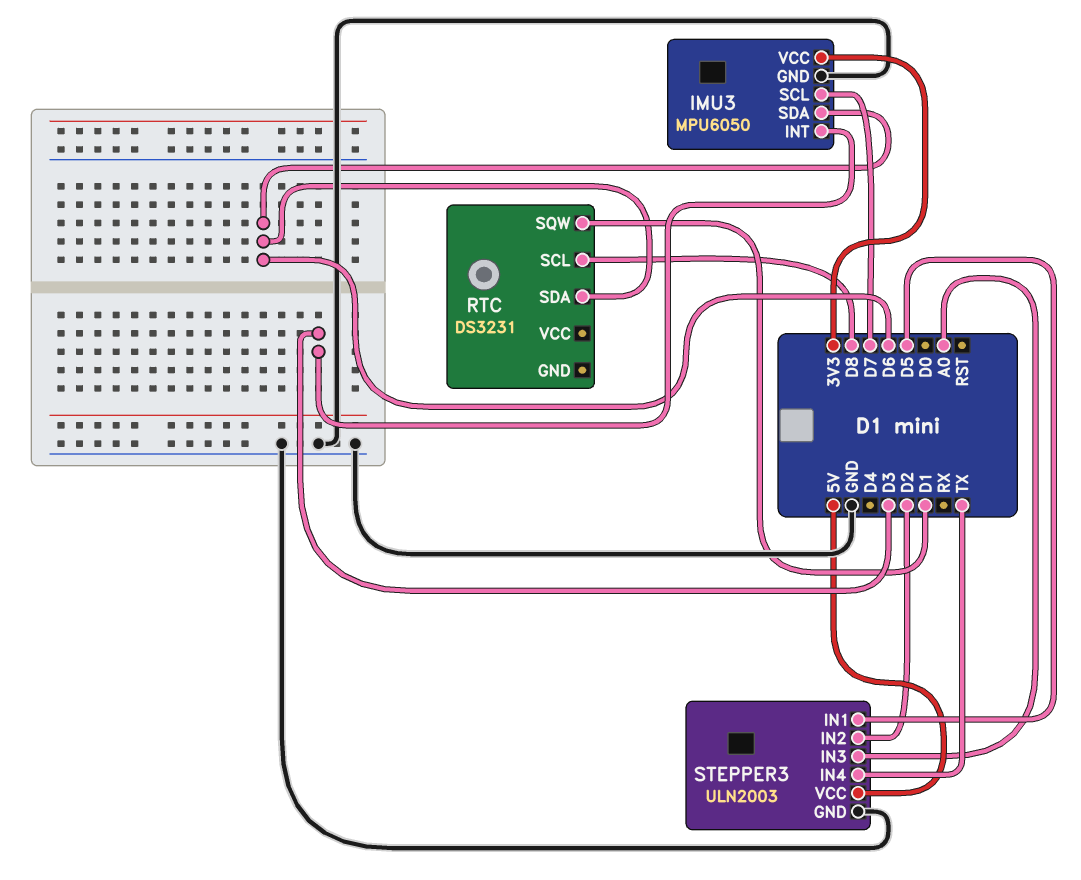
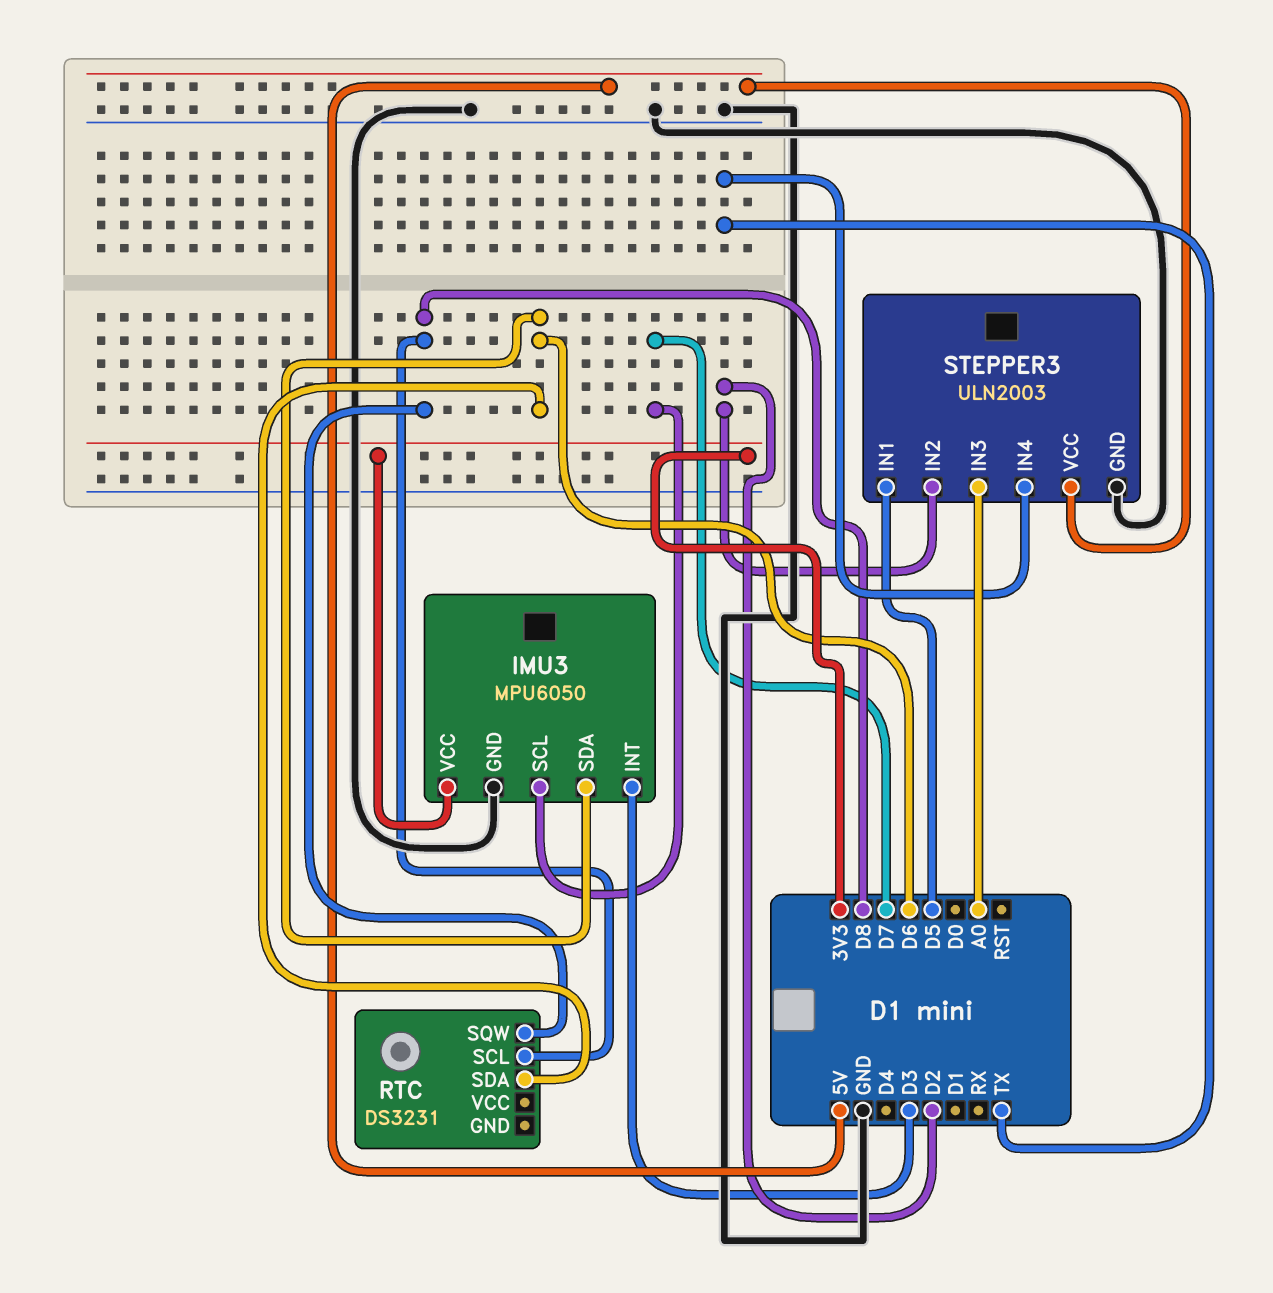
RTC pin SQW: D1 -> D8

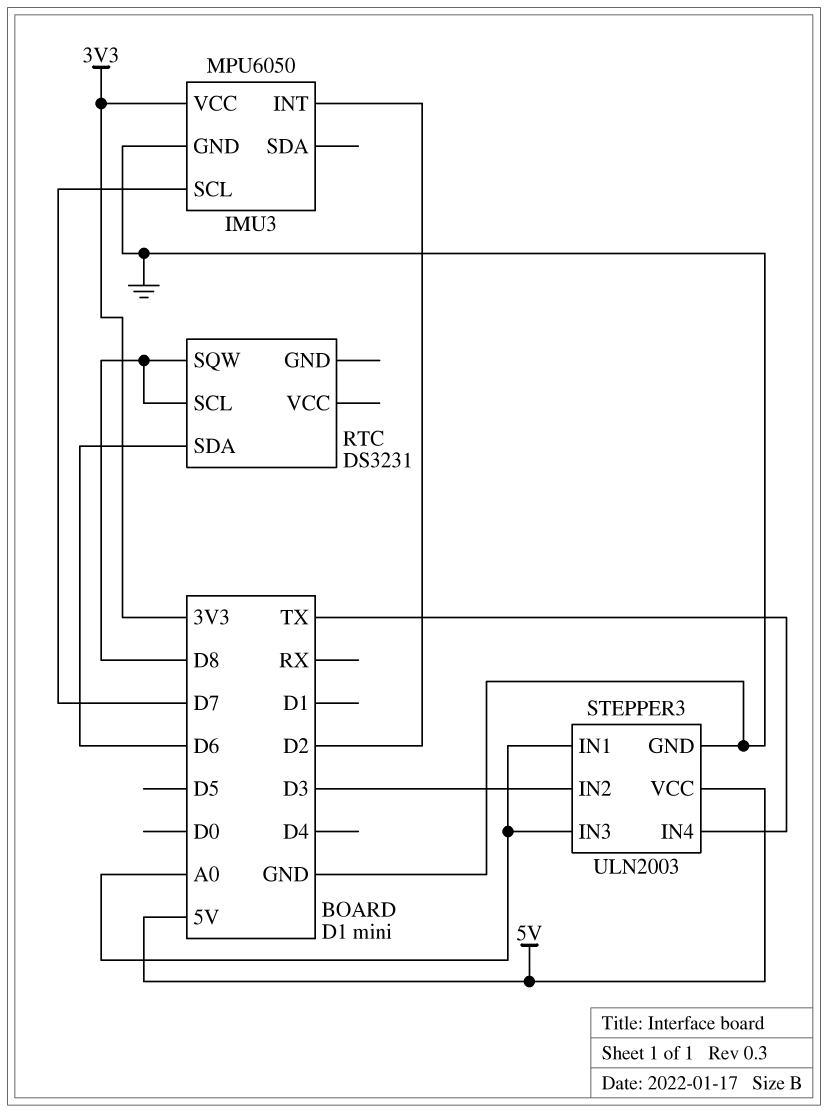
IMU3 pin INT: D3 -> D2
IMU3 pin SDA: D6 -> none
STEPPER3 pin IN1: D5 -> A0
STEPPER3 pin IN2: D2 -> D3

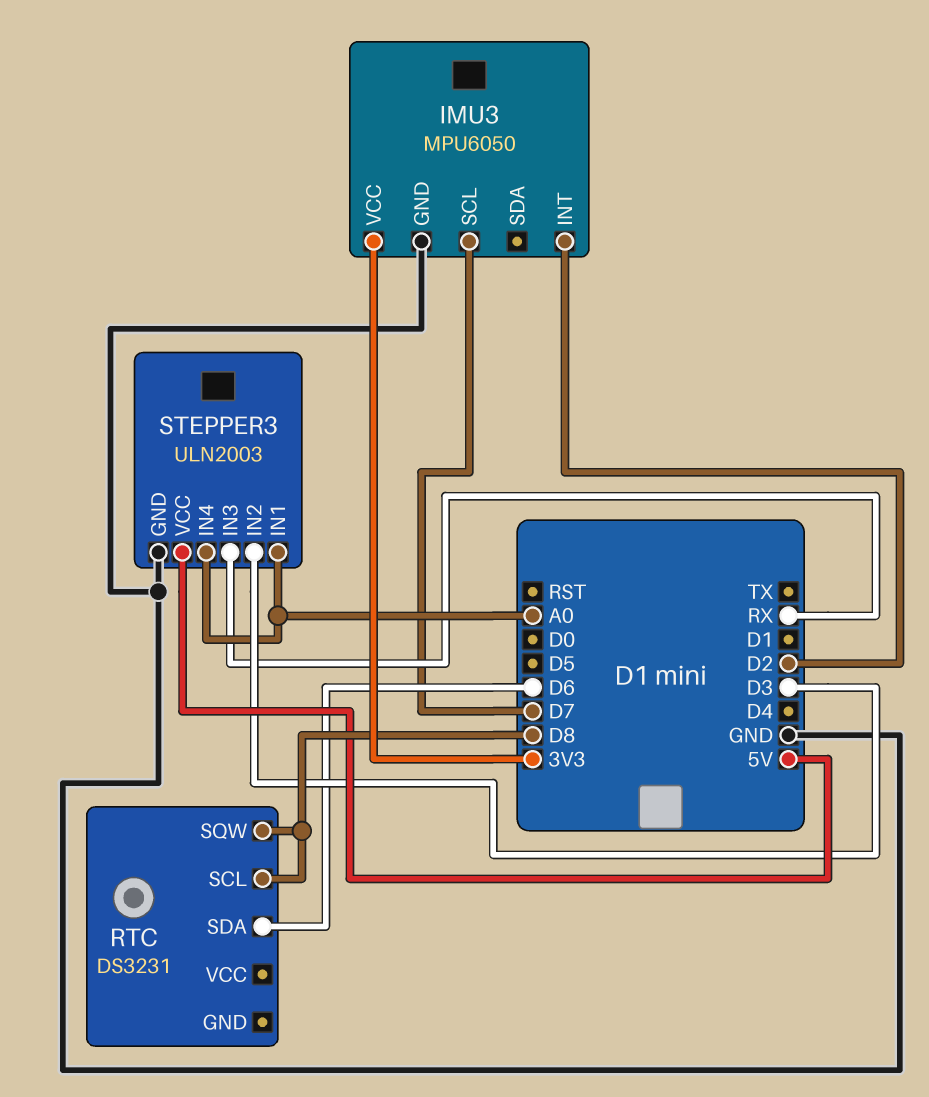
STEPPER3 pin IN3: A0 -> RX
STEPPER3 pin IN4: TX -> A0

